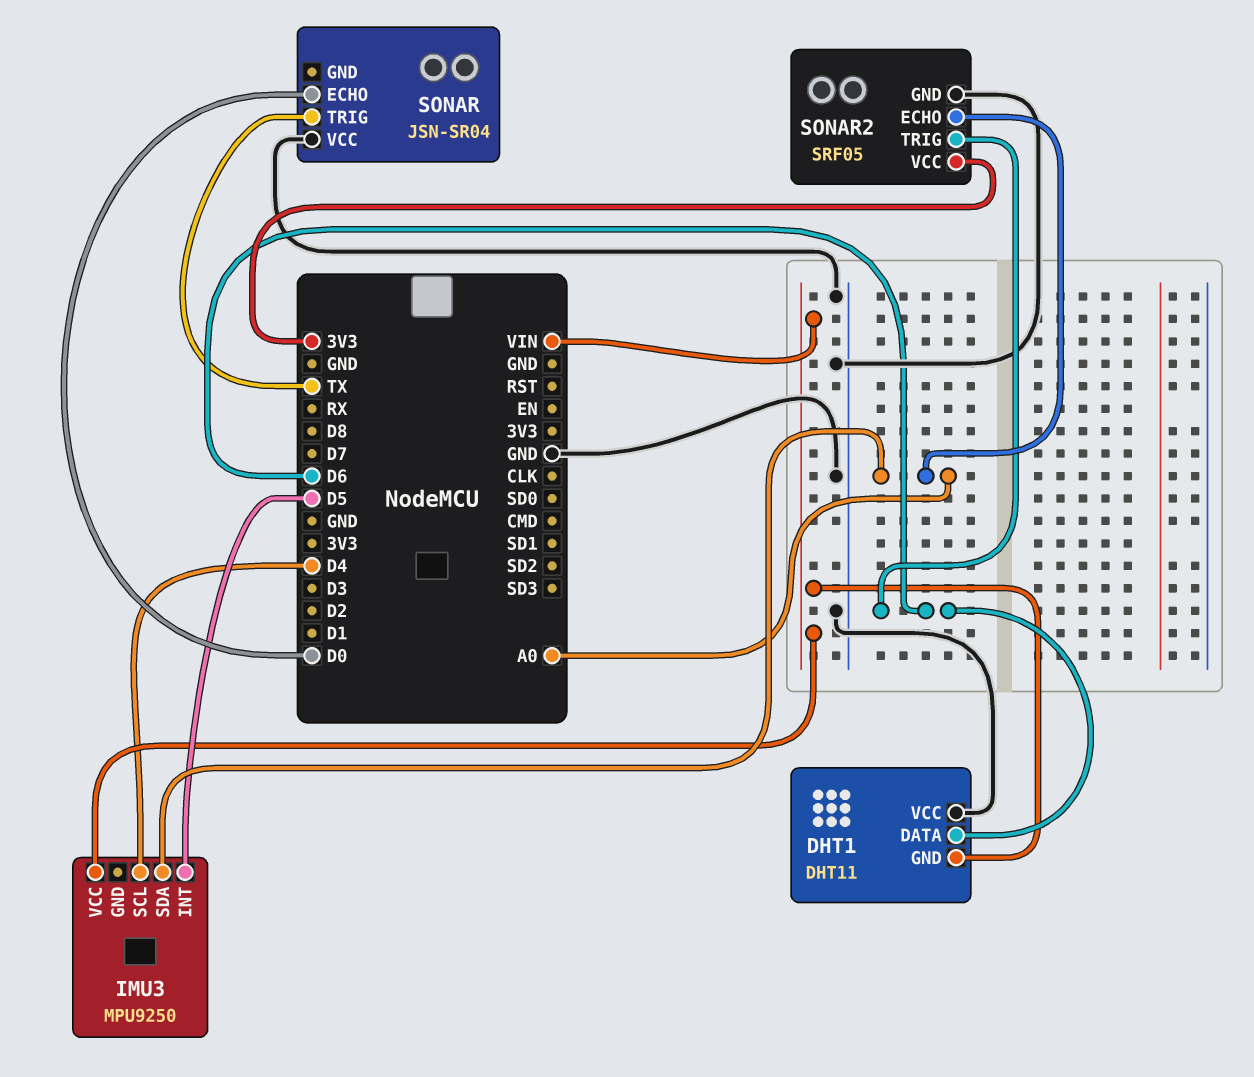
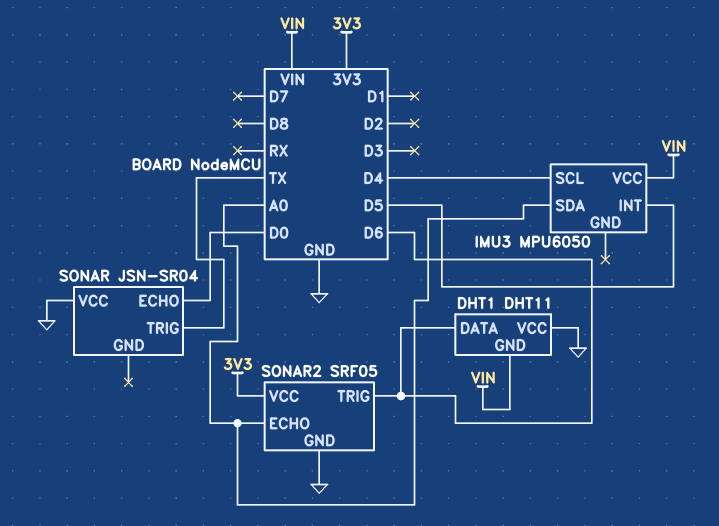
IMU3: MPU9250 -> MPU6050

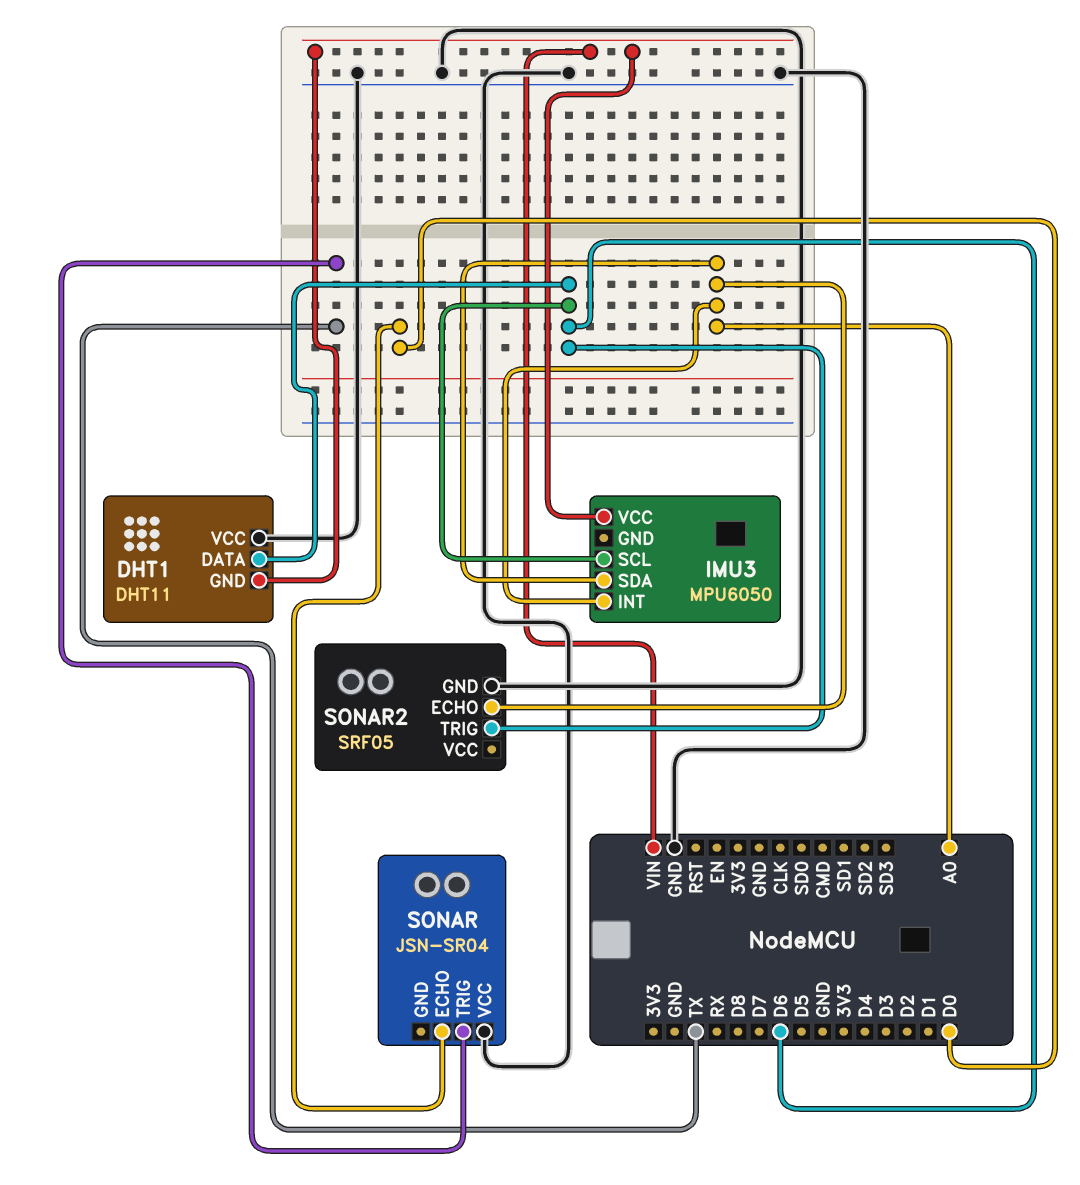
IMU3 pin INT: D5 -> A0
IMU3 pin SCL: D4 -> D6
SONAR2 pin VCC: 3V3 -> none

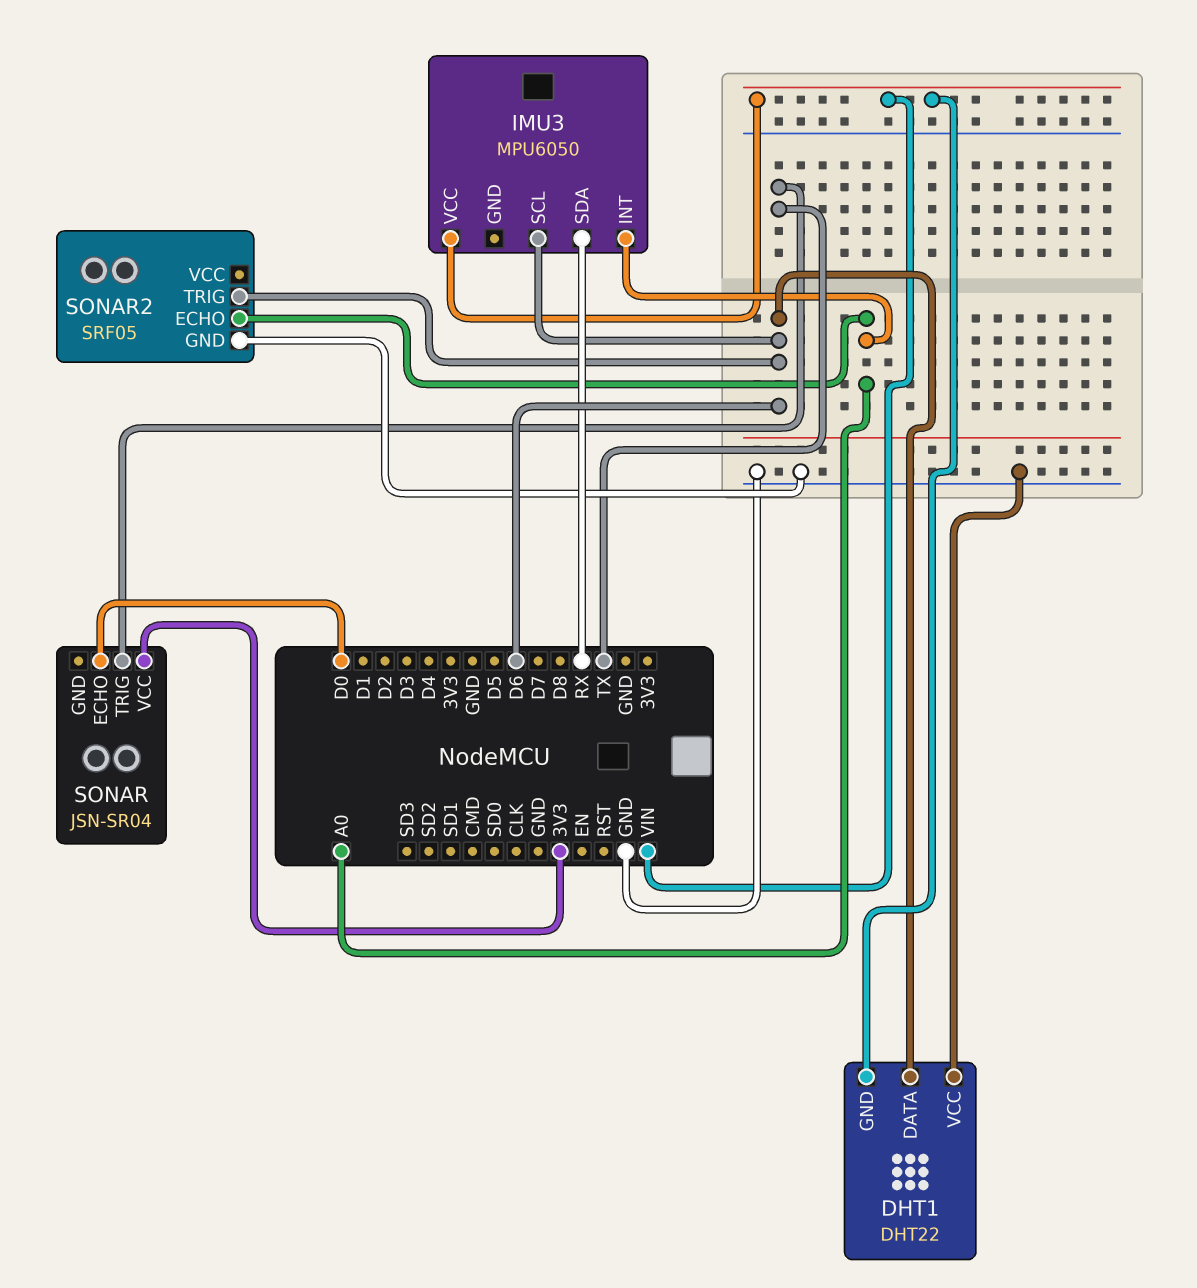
DHT1: DHT11 -> DHT22
IMU3 pin SDA: A0 -> RX
SONAR pin VCC: GND -> 3V3

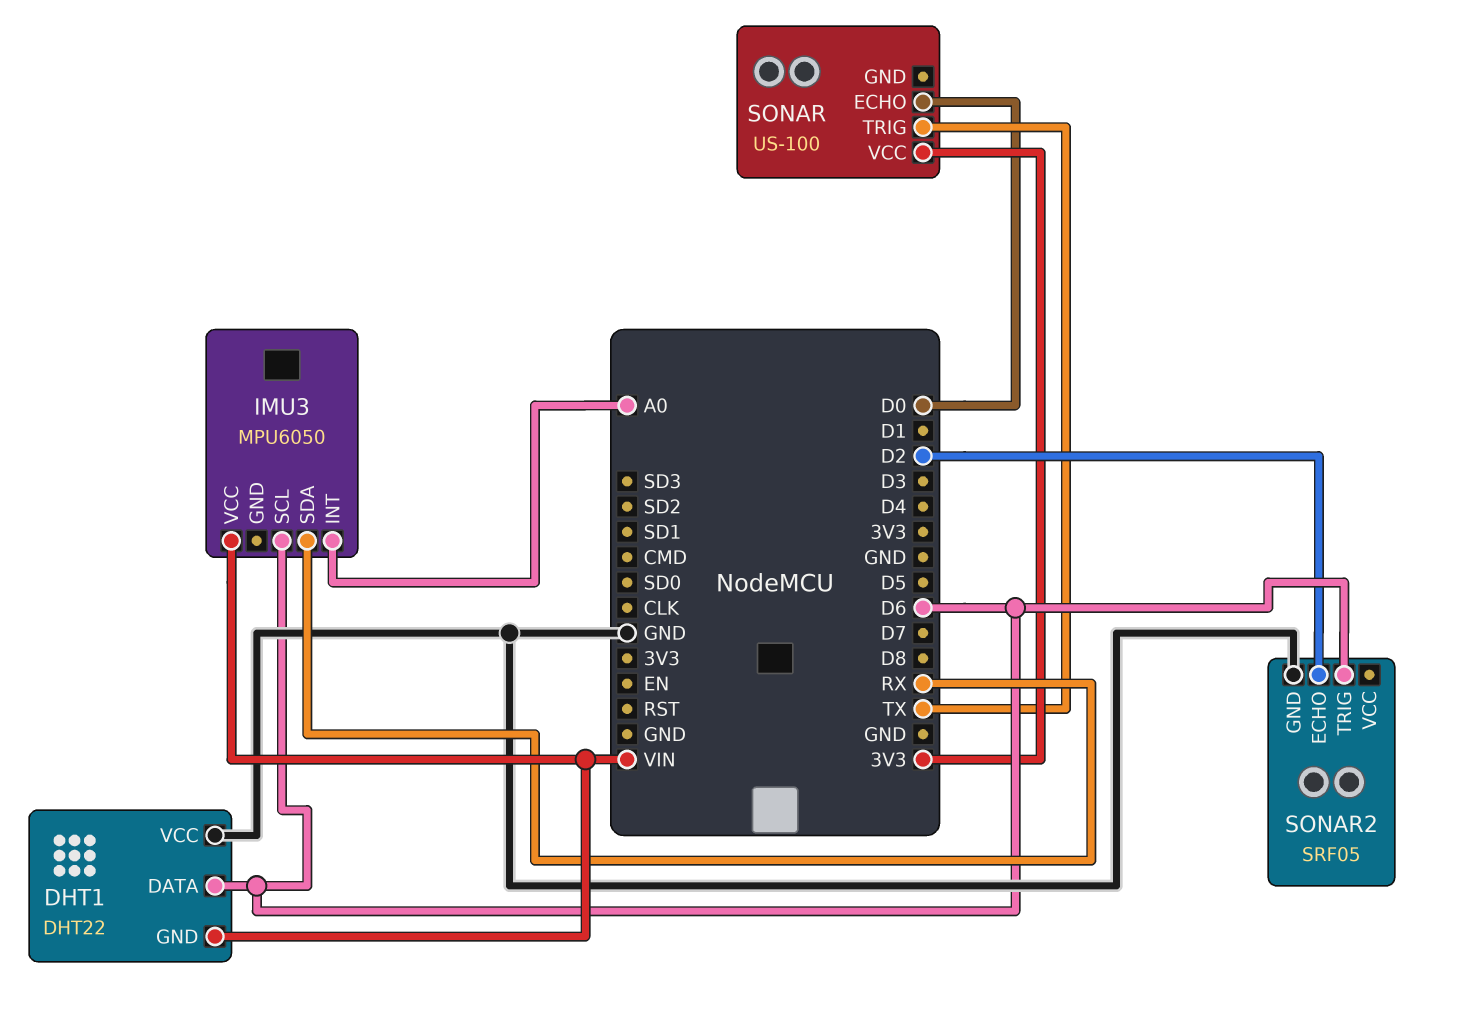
SONAR: JSN-SR04 -> US-100
SONAR2 pin ECHO: A0 -> D2

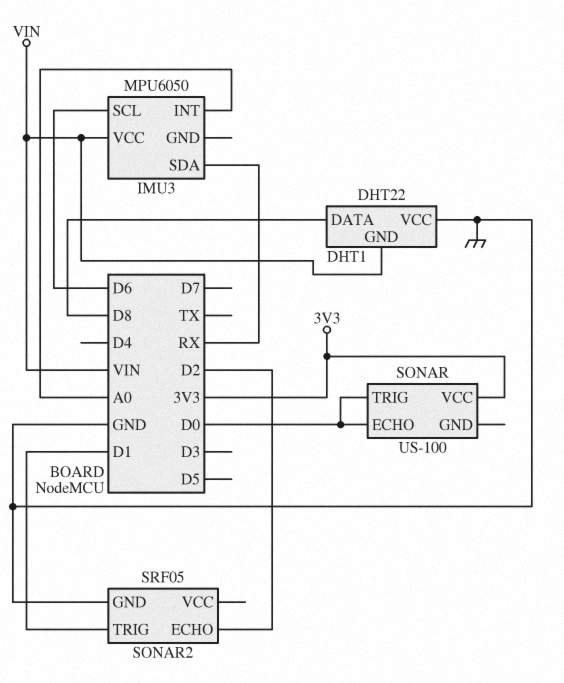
DHT1 pin DATA: D6 -> D8
SONAR pin TRIG: TX -> D0
SONAR2 pin TRIG: D6 -> D1

